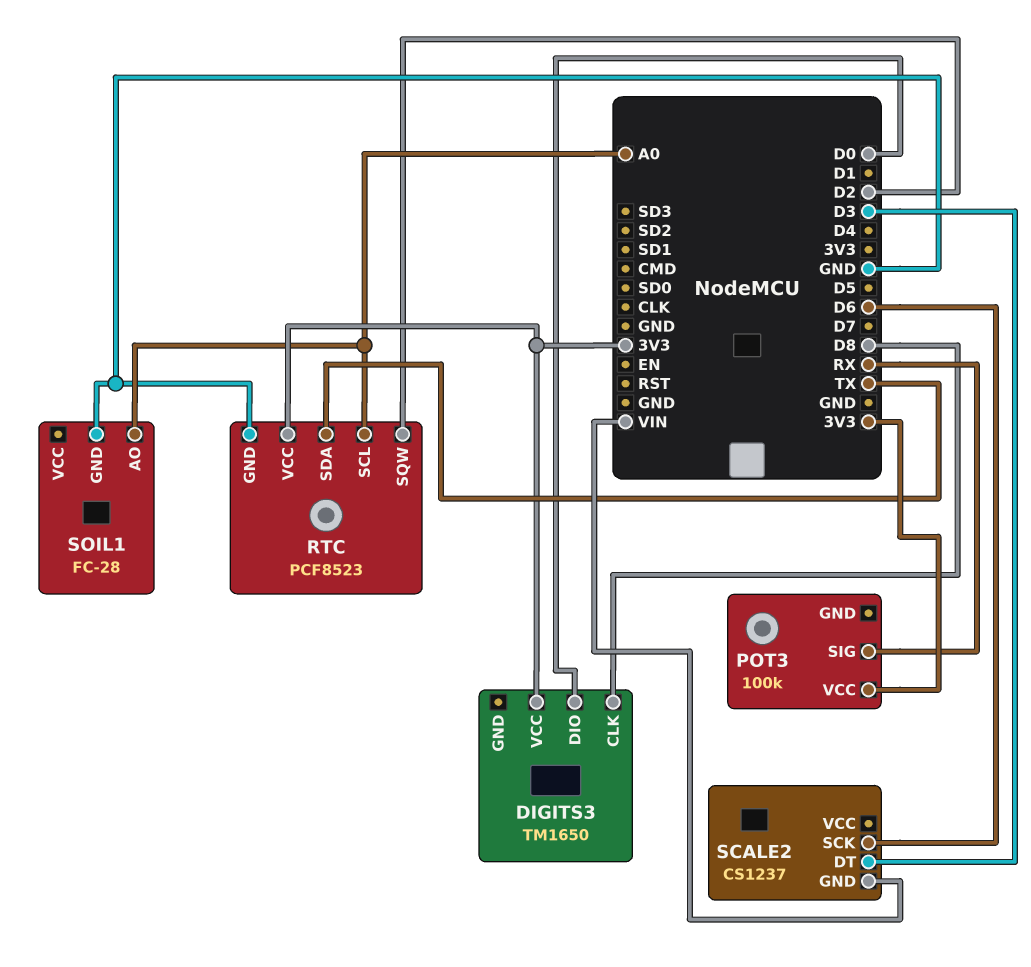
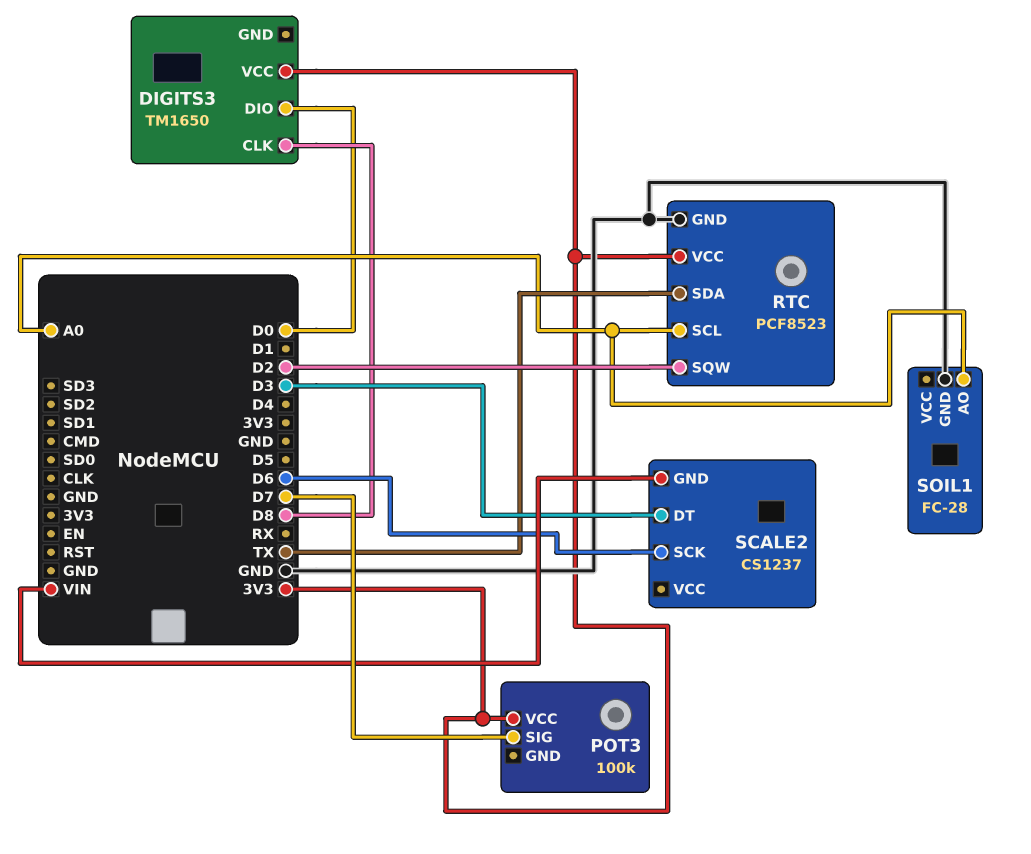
POT3 pin SIG: RX -> D7

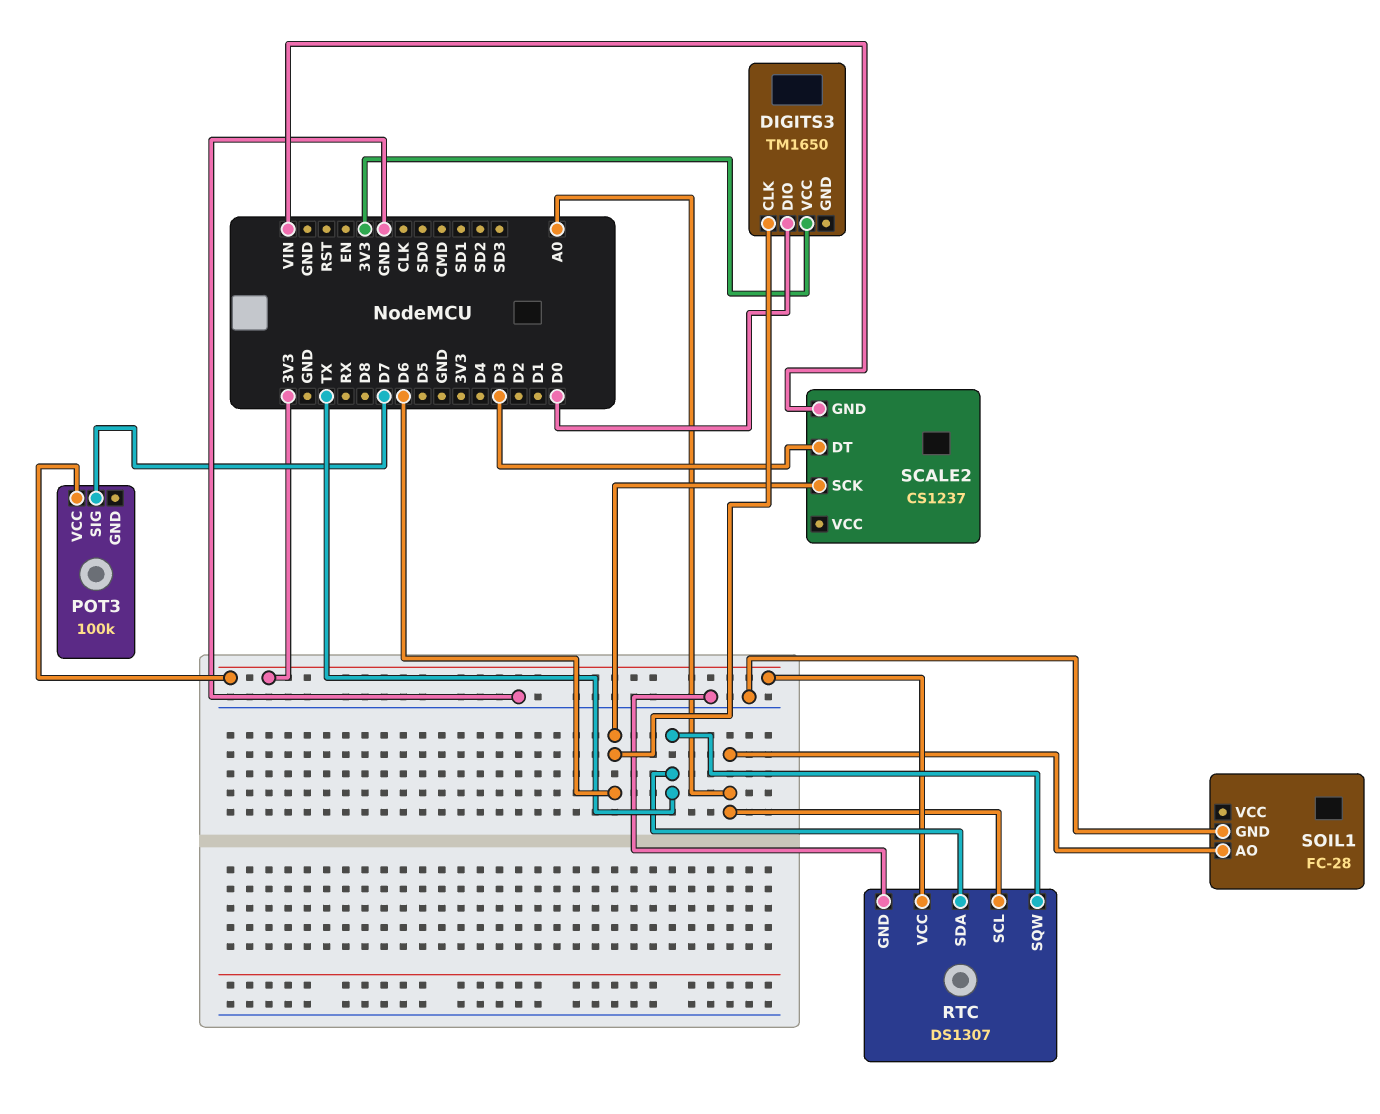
DIGITS3 pin CLK: D8 -> D6
RTC: PCF8523 -> DS1307
RTC pin SQW: D2 -> TX

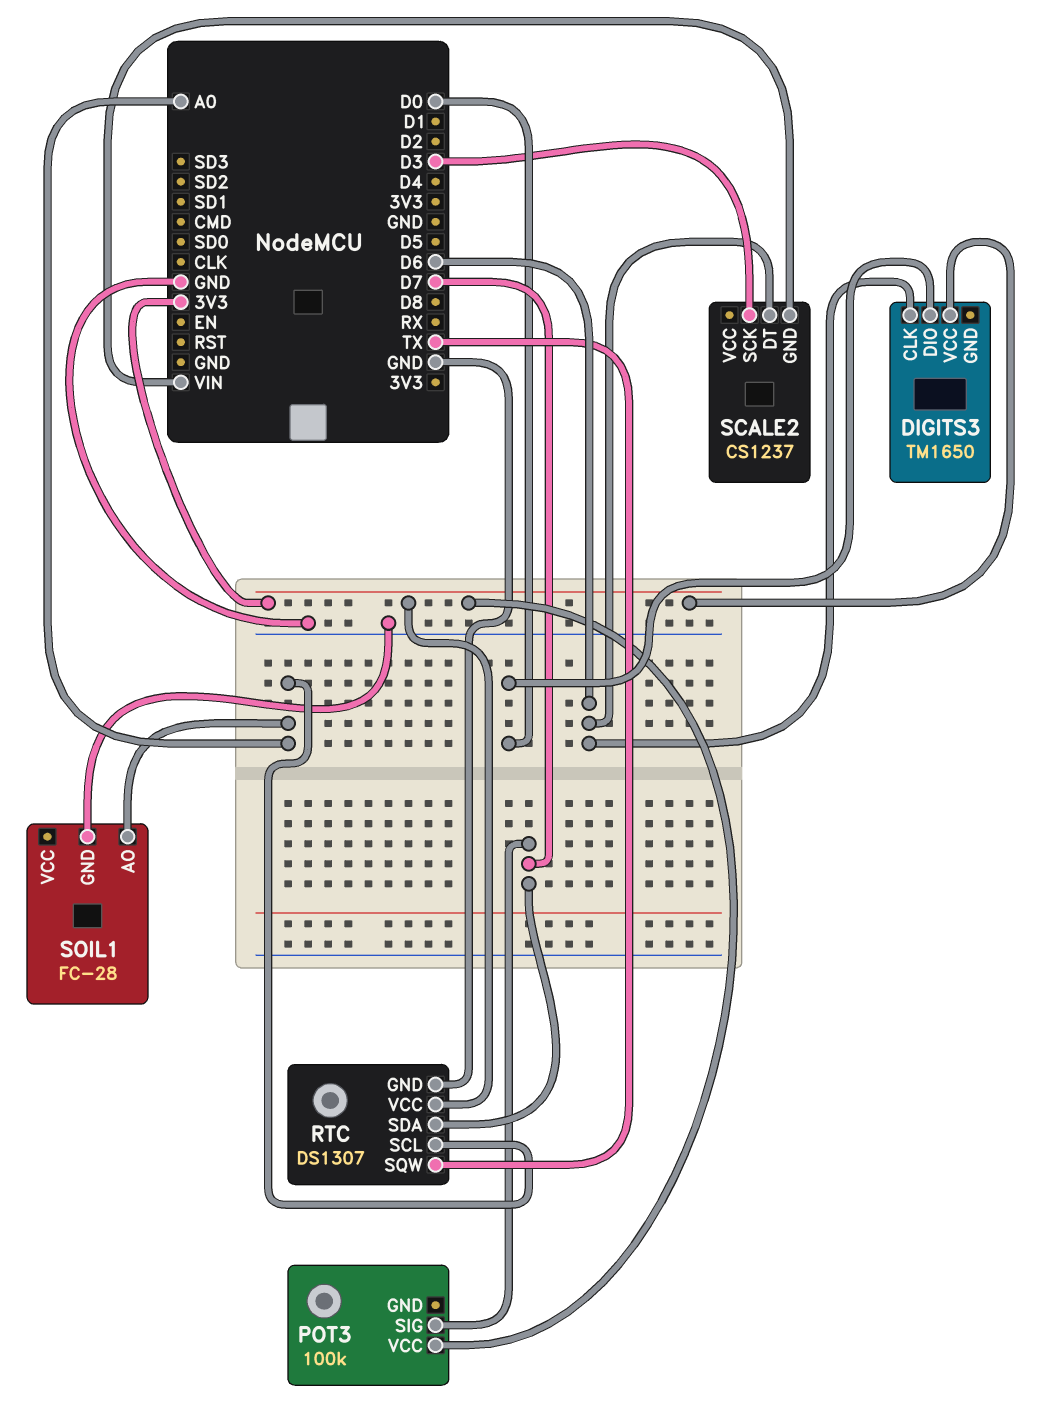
RTC pin SDA: TX -> D7
SCALE2 pin DT: D3 -> D6
SCALE2 pin SCK: D6 -> D3

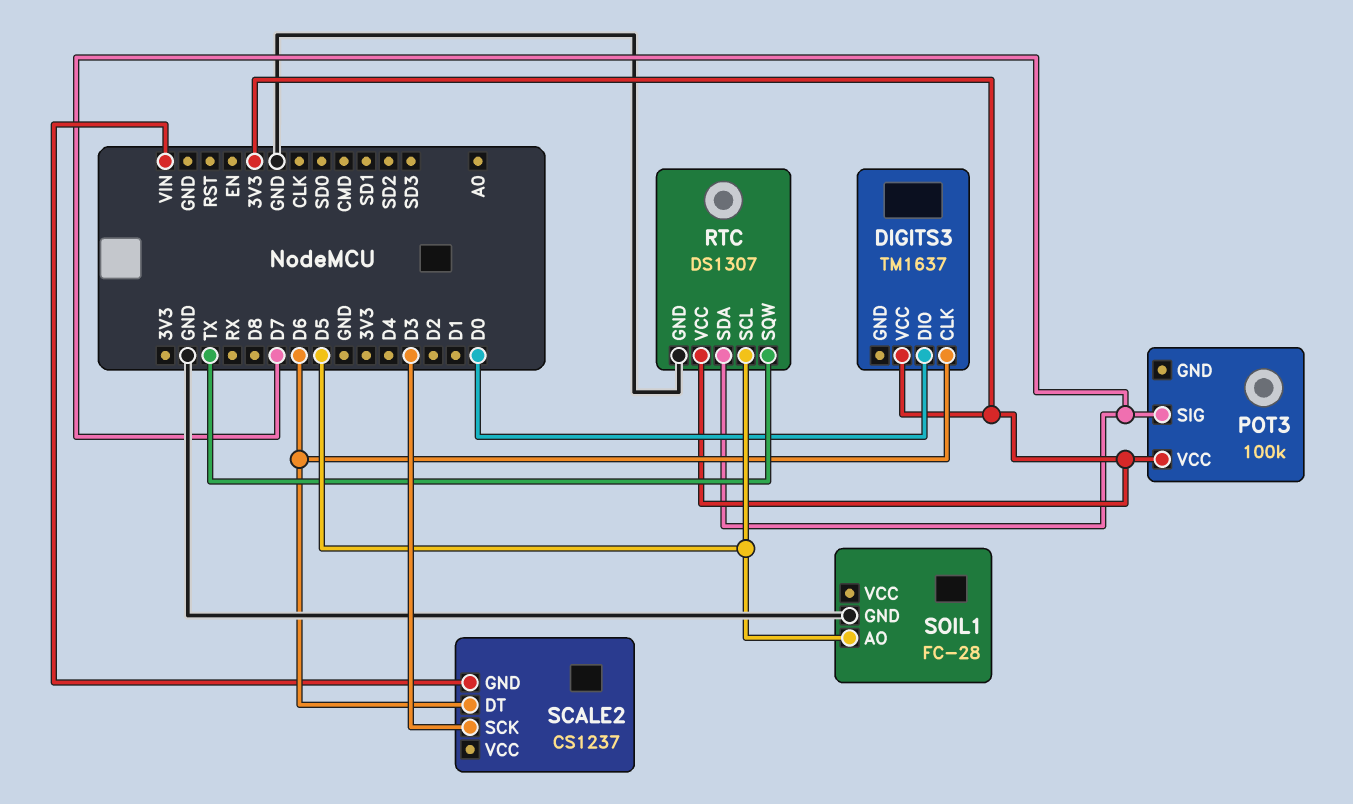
DIGITS3: TM1650 -> TM1637
RTC pin SCL: A0 -> D5
SOIL1 pin AO: A0 -> D5

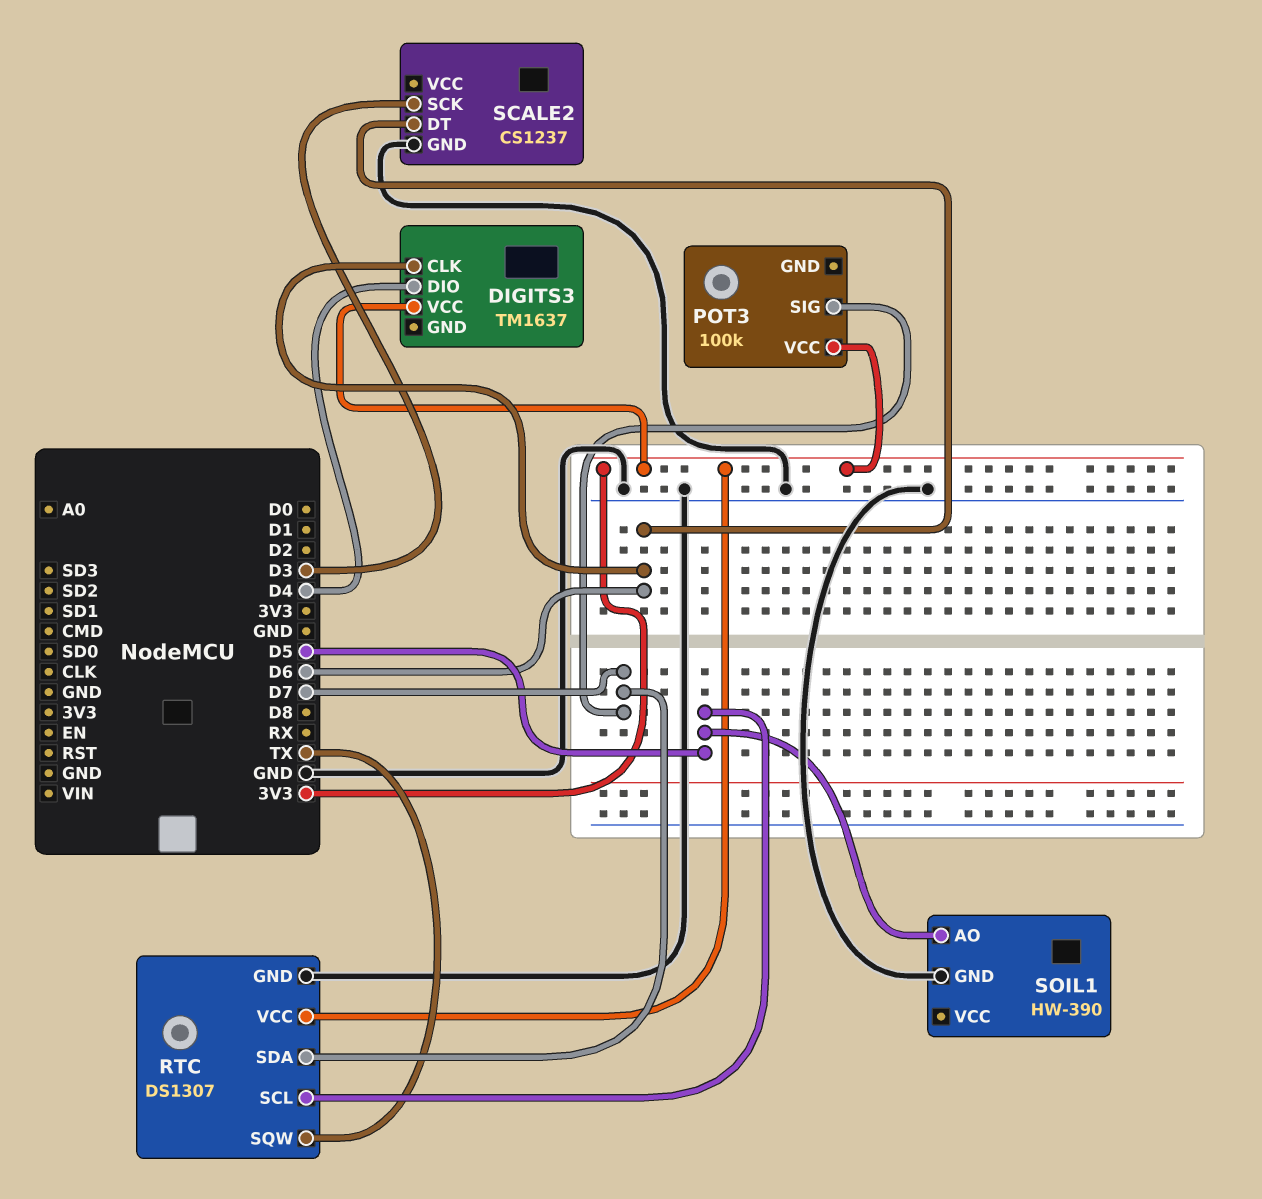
DIGITS3 pin DIO: D0 -> D4
SCALE2 pin GND: VIN -> GND
SOIL1: FC-28 -> HW-390

